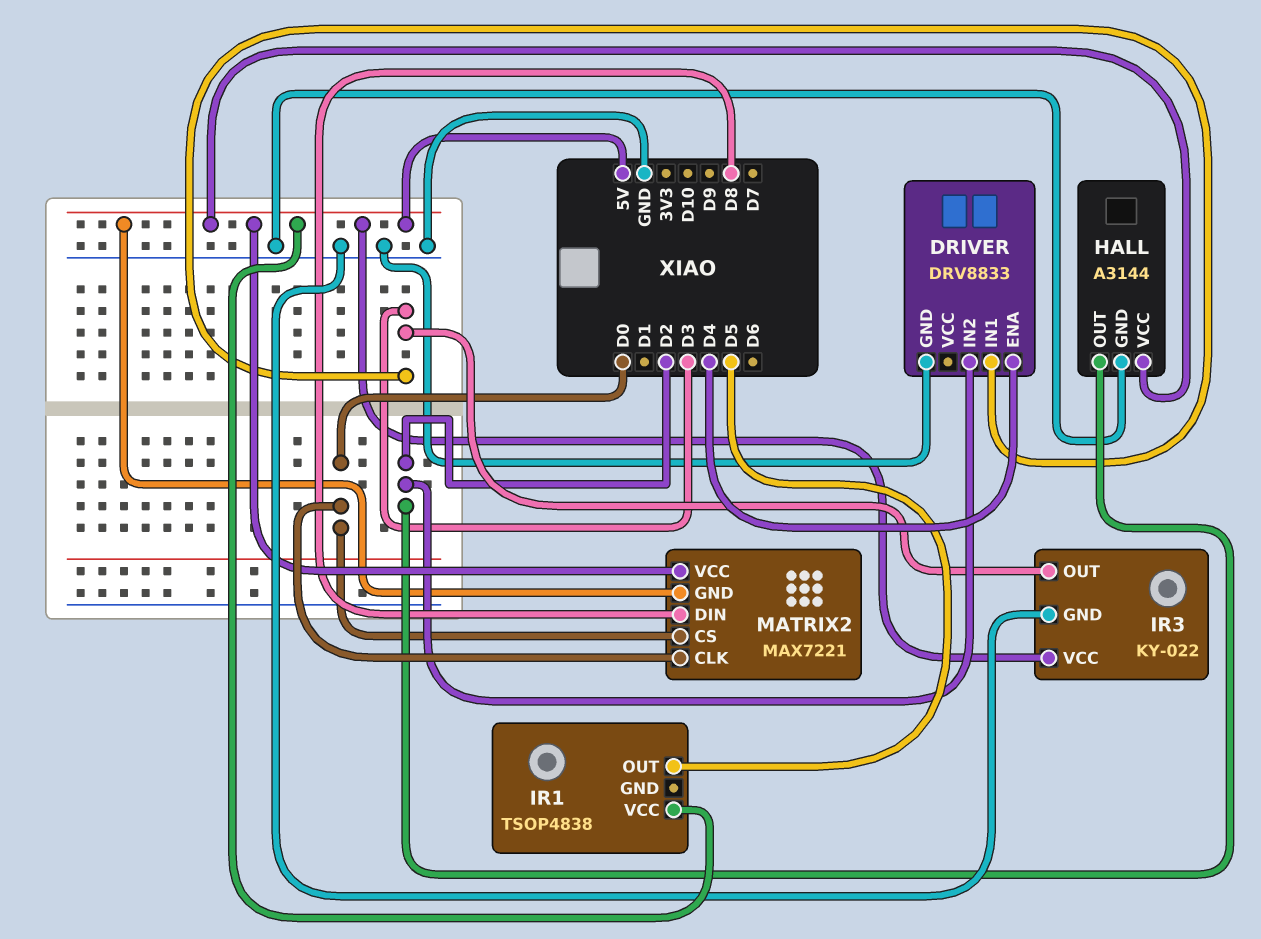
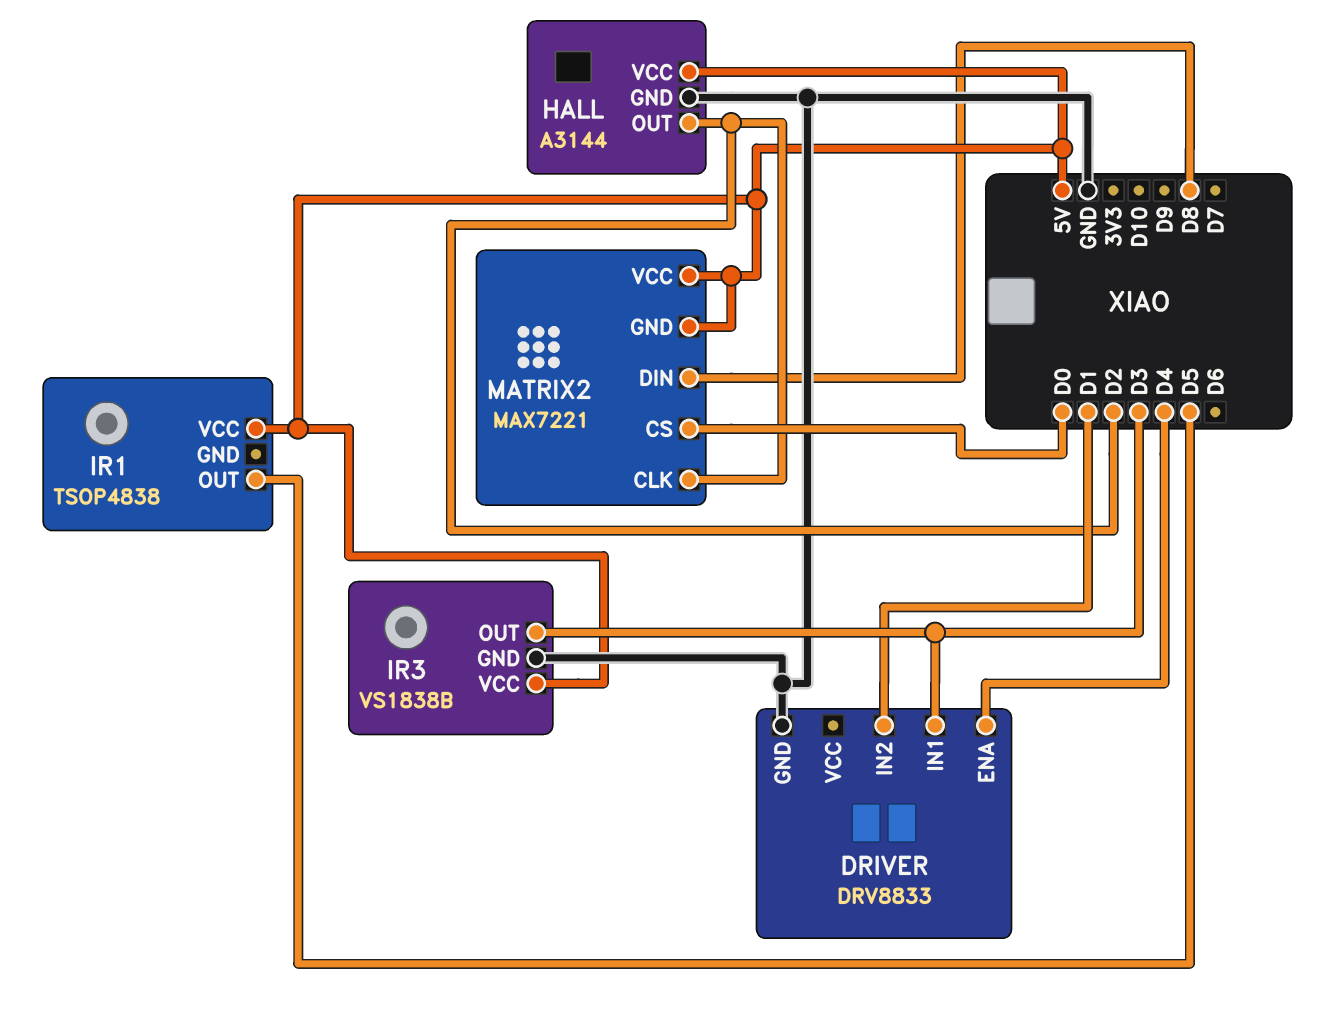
DRIVER pin IN2: D2 -> D1
IR3: KY-022 -> VS1838B
MATRIX2 pin CLK: D0 -> D2

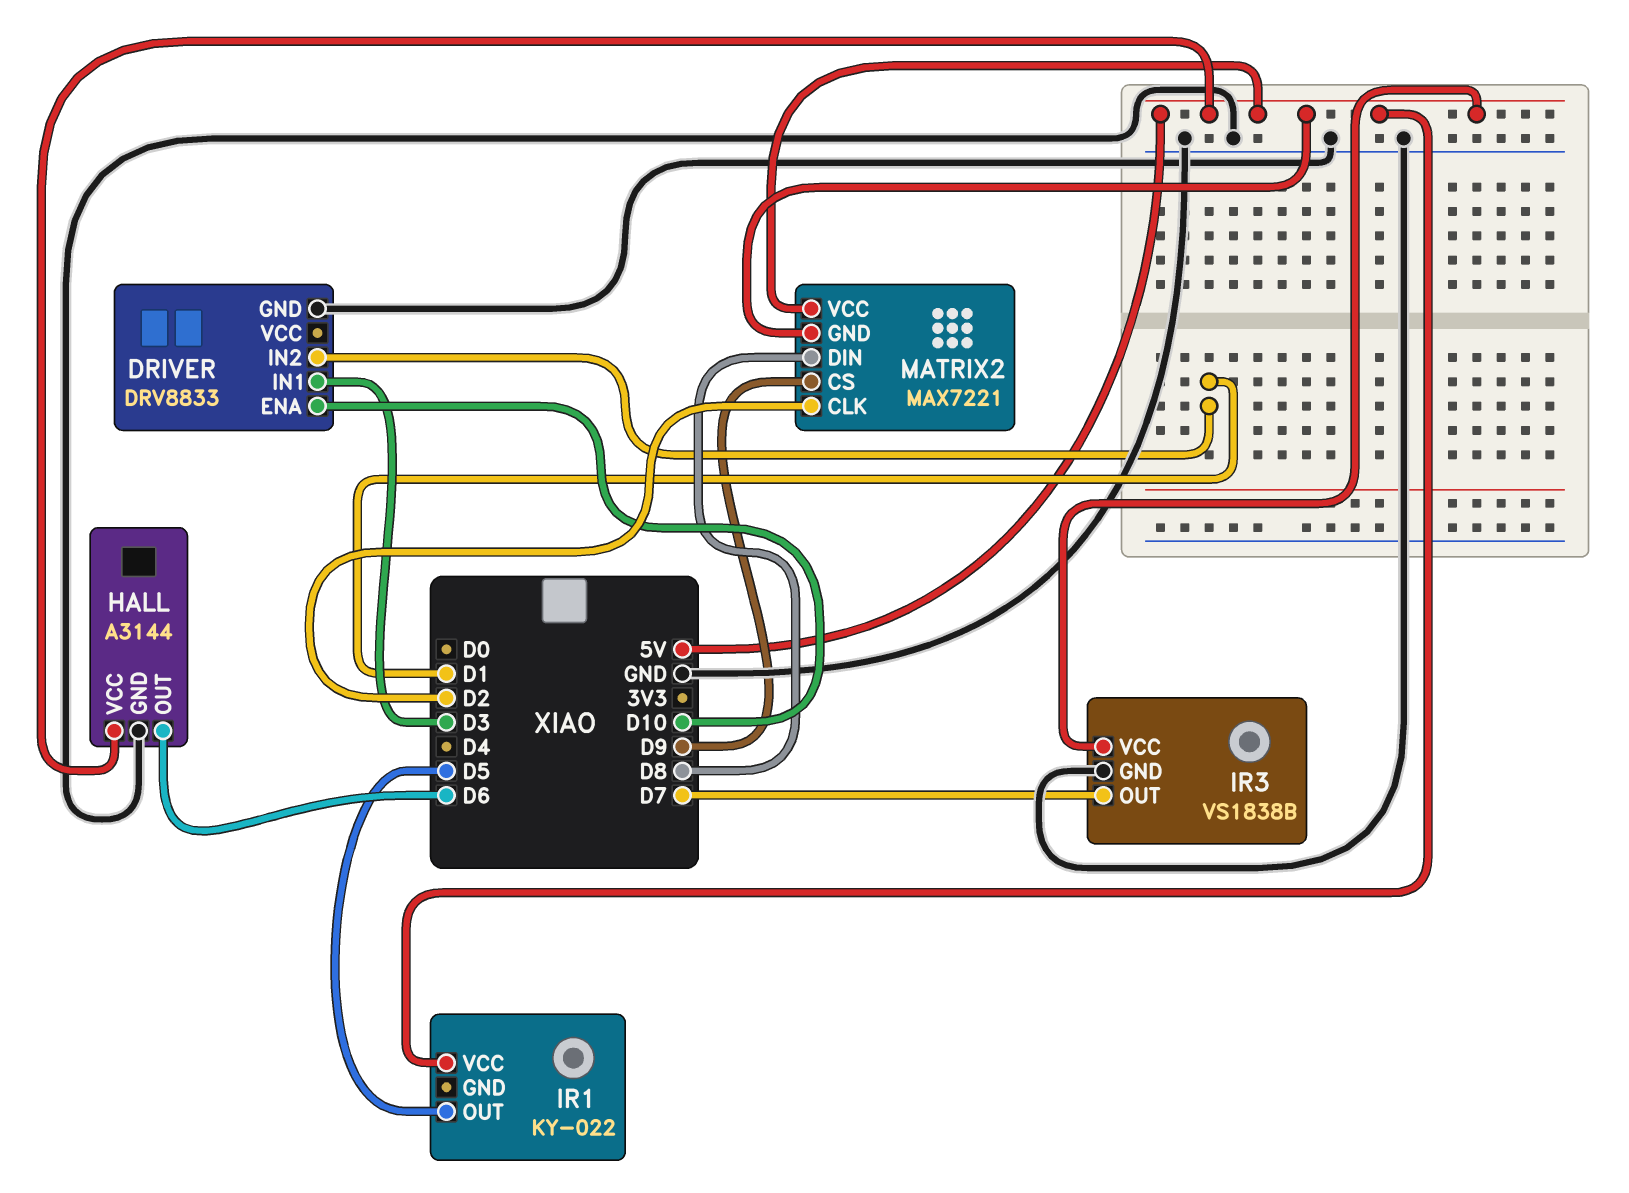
DRIVER pin ENA: D4 -> D10
HALL pin OUT: D2 -> D6
IR1: TSOP4838 -> KY-022
IR3 pin OUT: D3 -> D7
MATRIX2 pin CS: D0 -> D9

